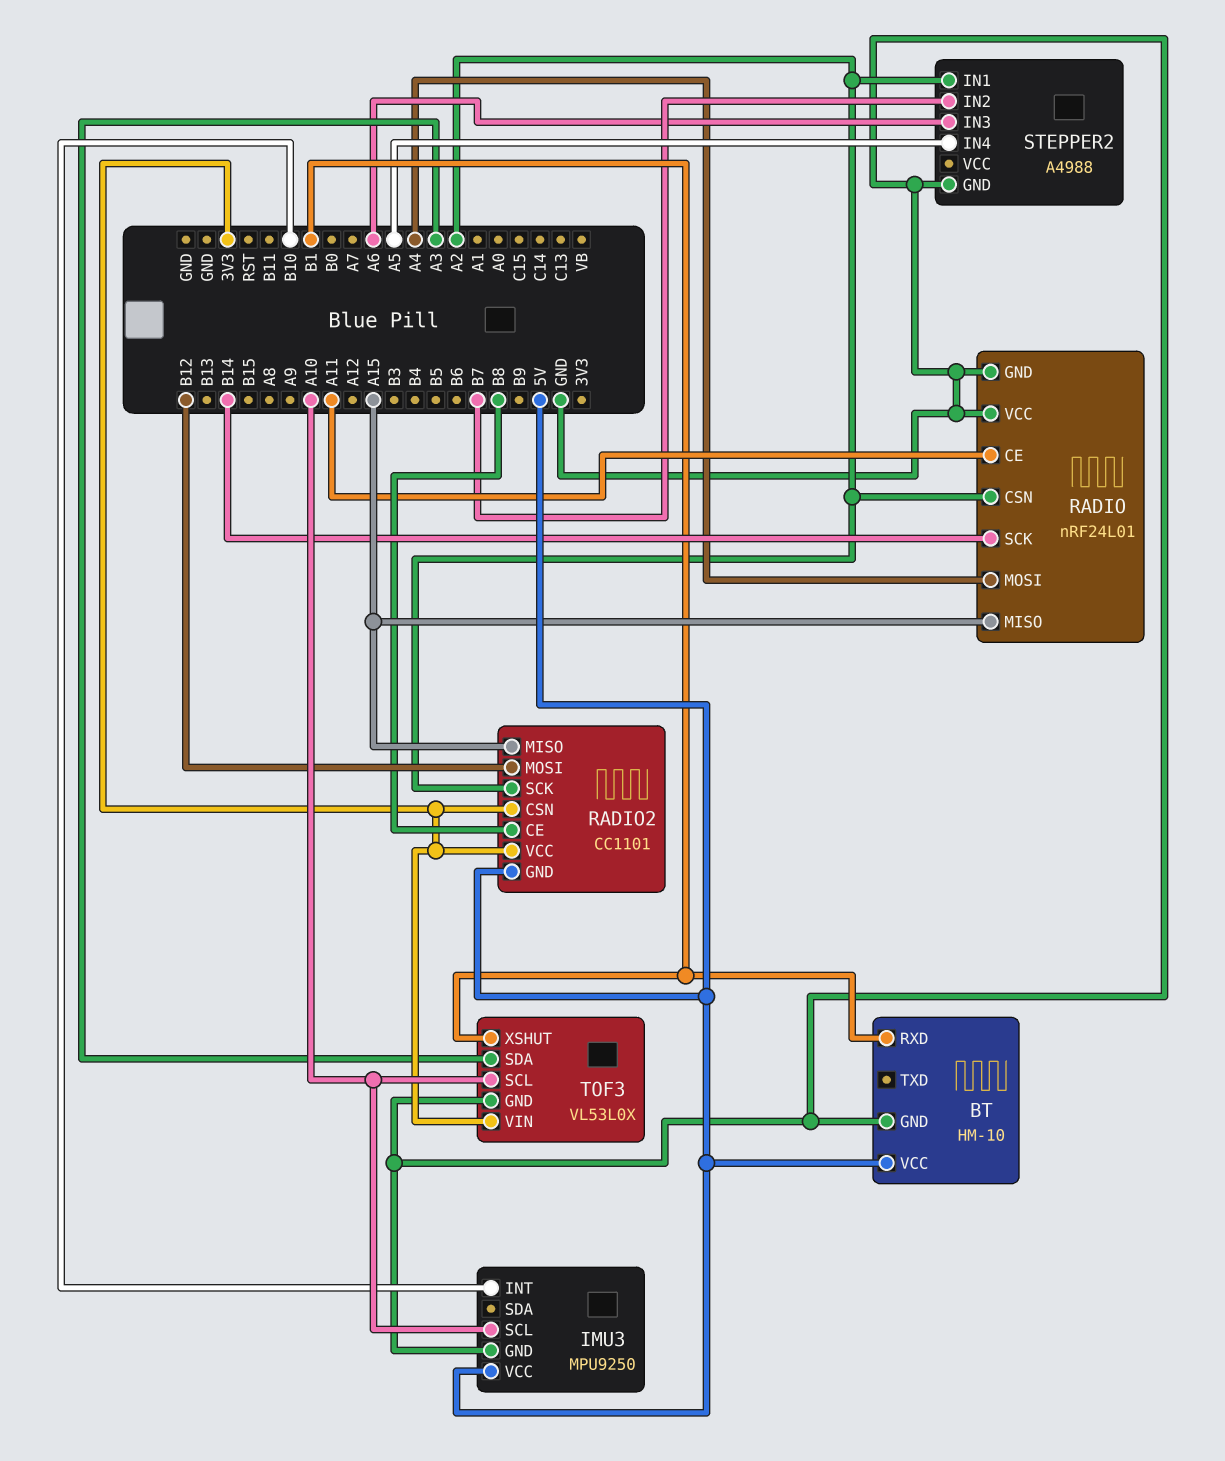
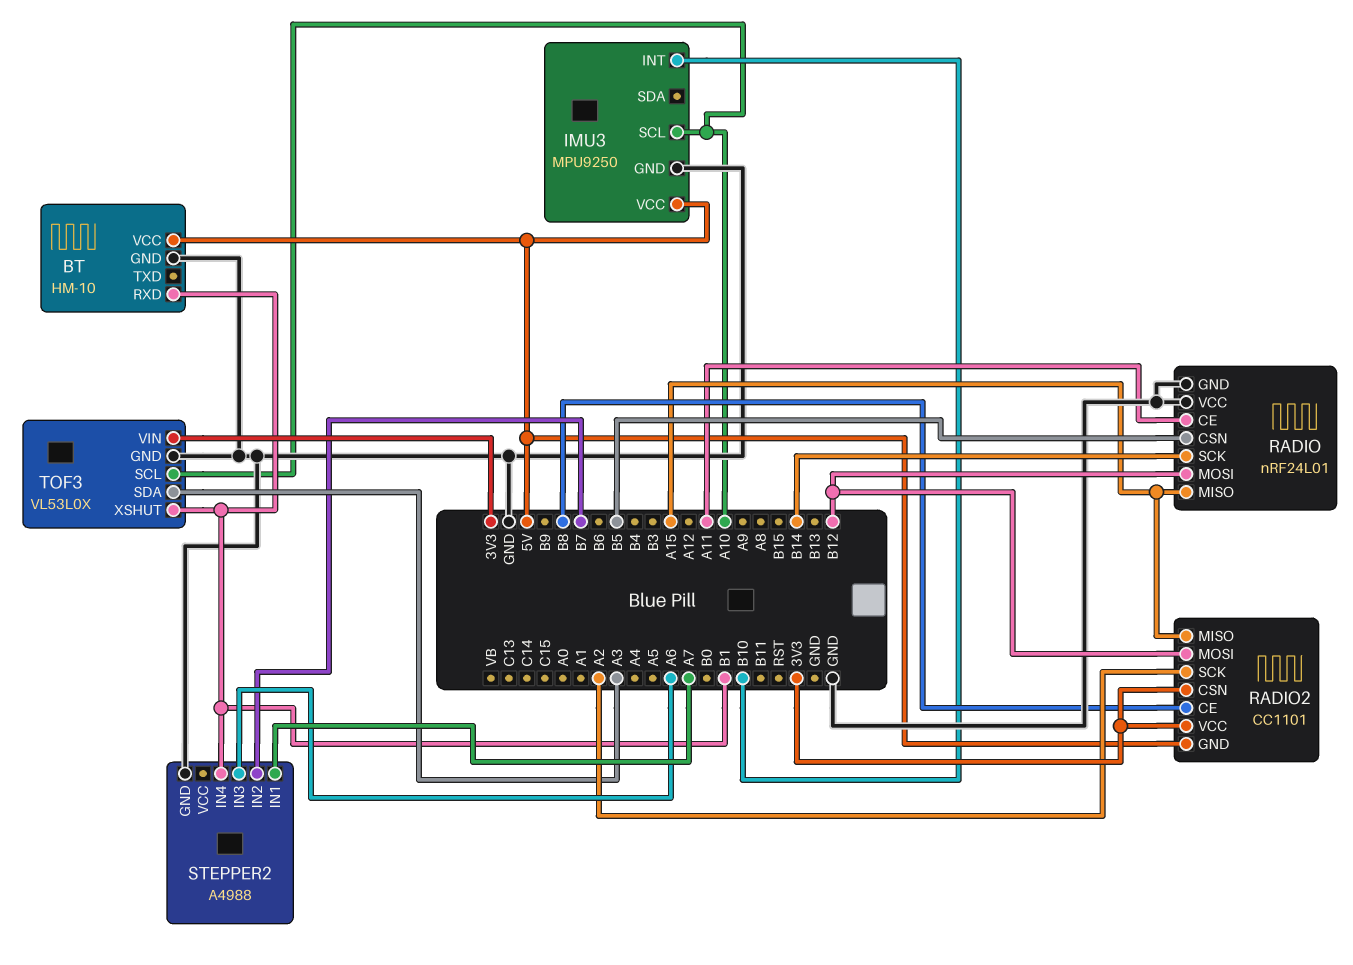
RADIO pin CSN: A2 -> B5
RADIO pin MOSI: A4 -> B12
STEPPER2 pin IN1: A2 -> A7
STEPPER2 pin IN4: A5 -> B1

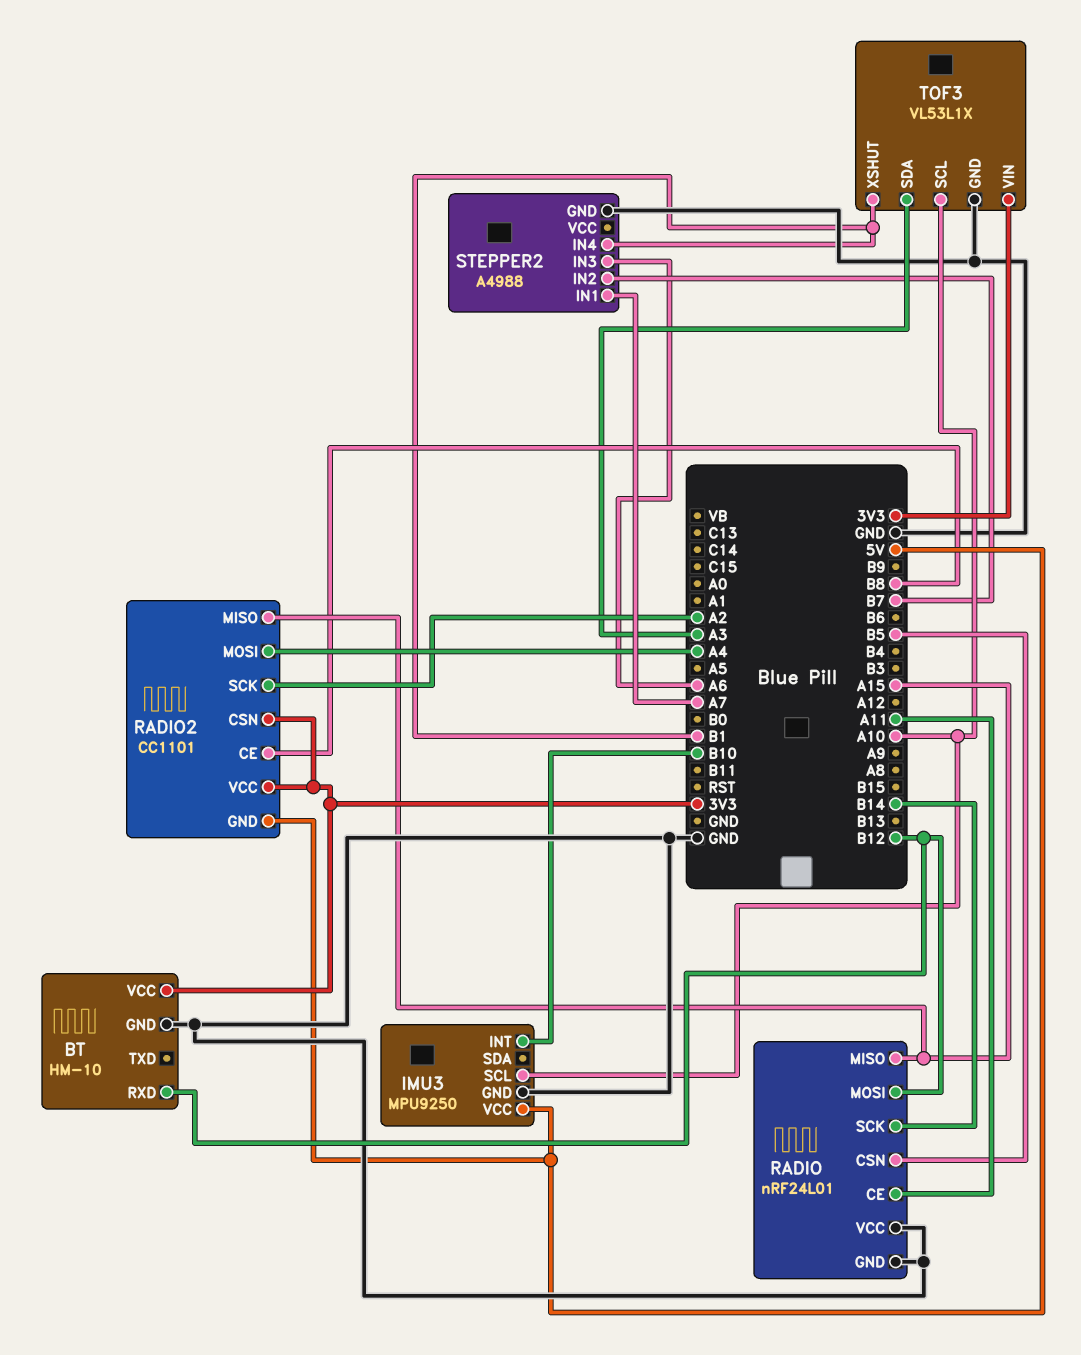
BT pin RXD: B1 -> B12
BT pin VCC: 5V -> 3V3
RADIO2 pin MOSI: B12 -> A4
TOF3: VL53L0X -> VL53L1X

